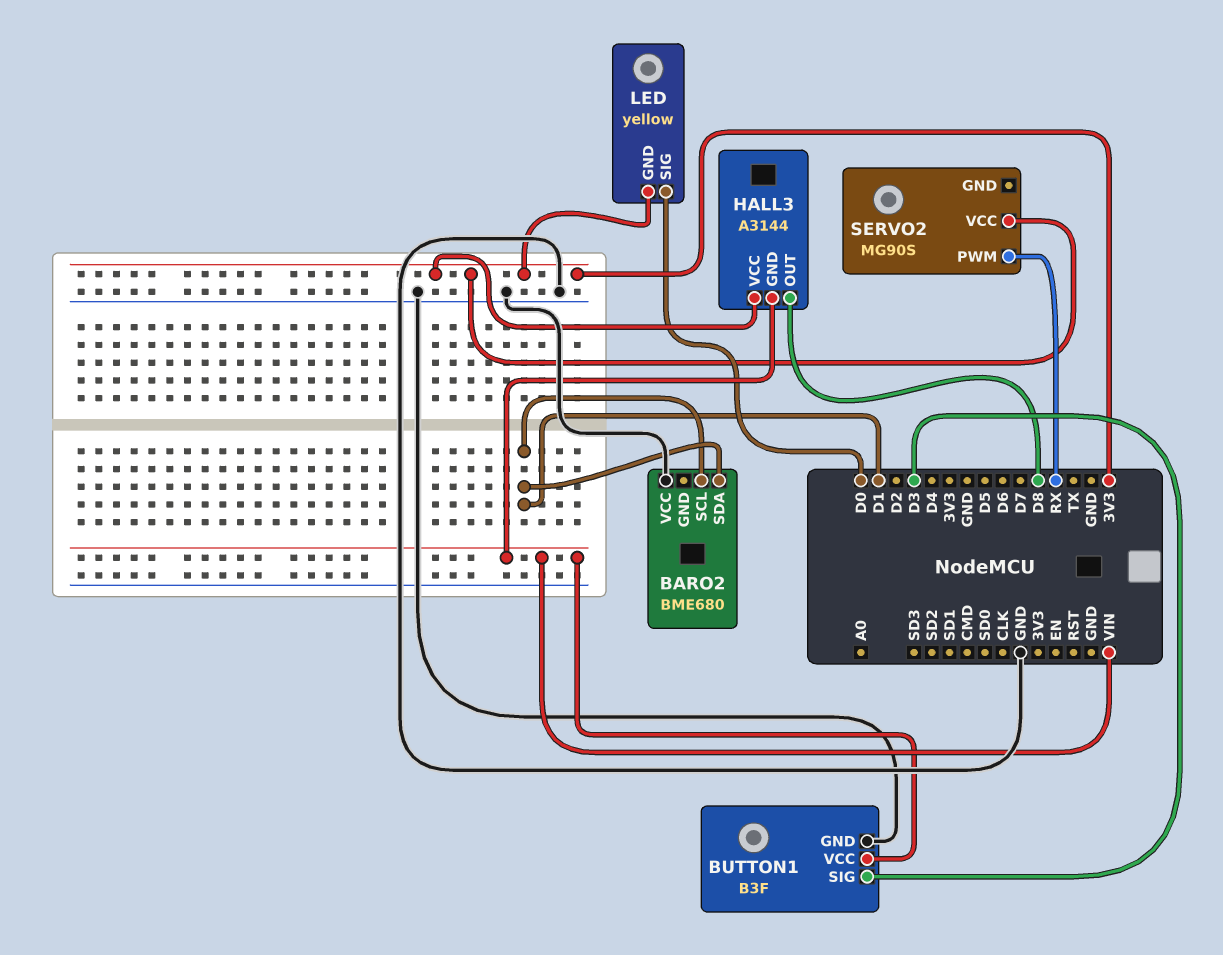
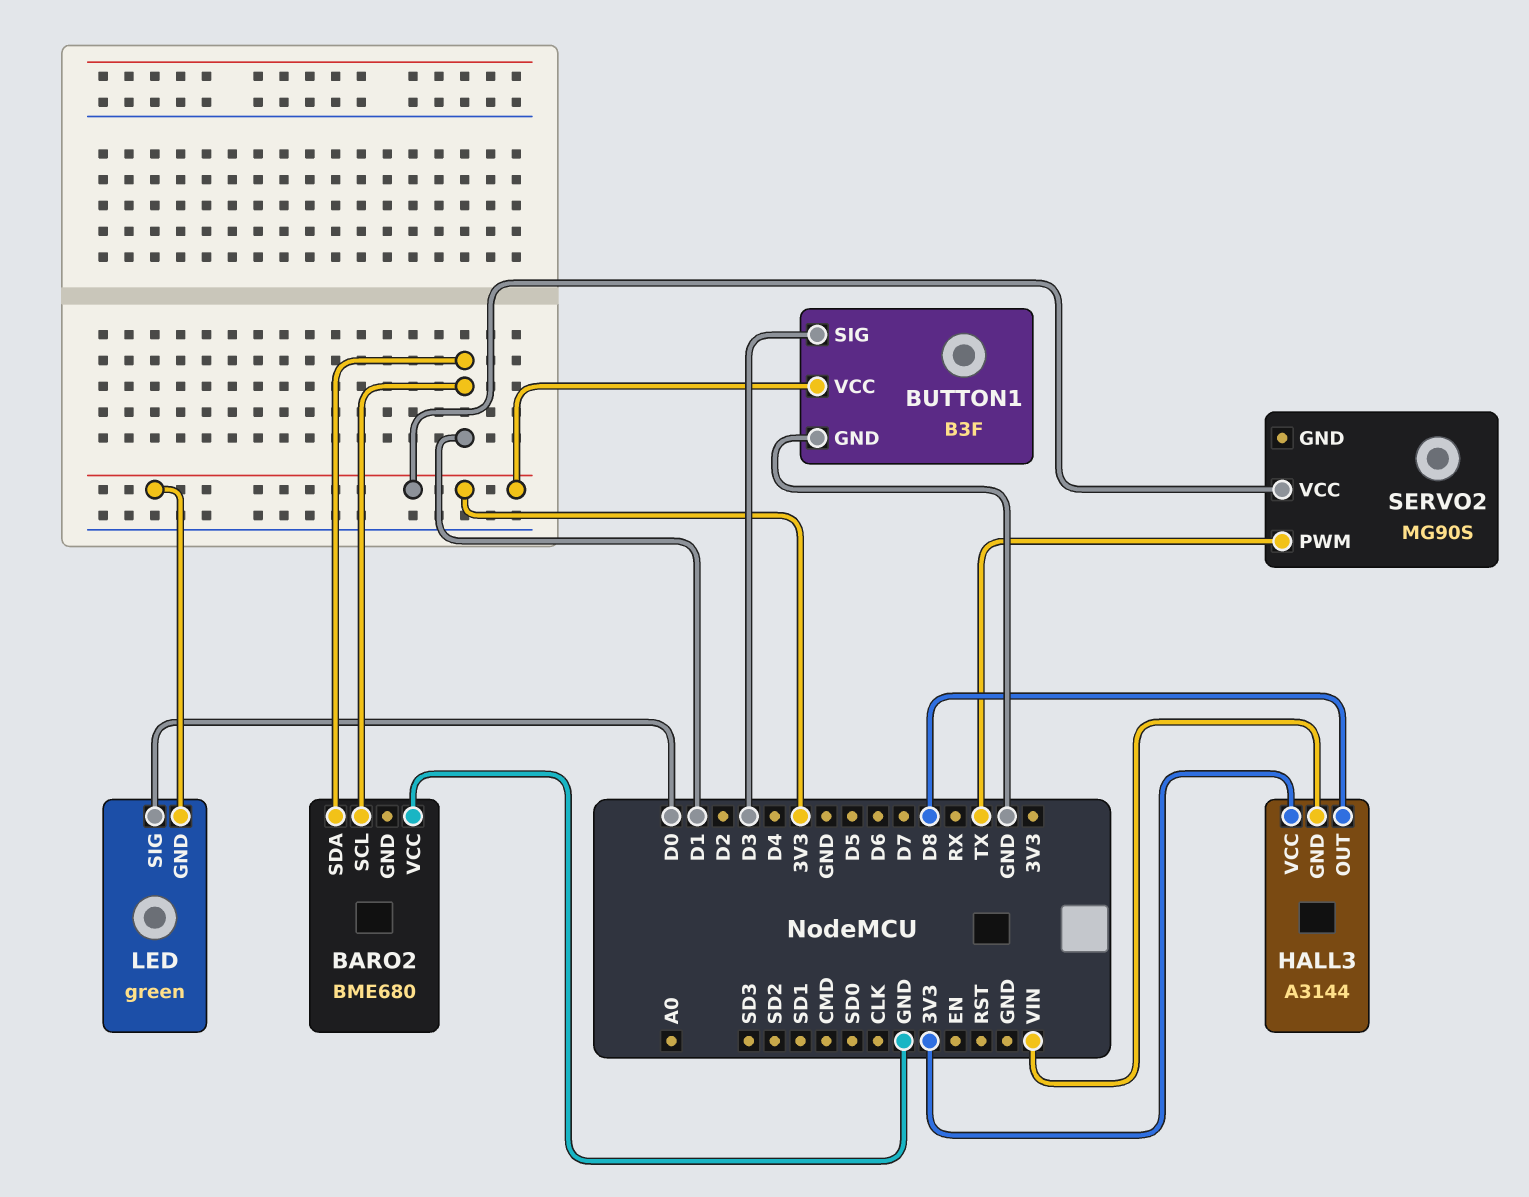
BUTTON1 pin VCC: VIN -> 3V3
LED: yellow -> green
SERVO2 pin PWM: RX -> TX

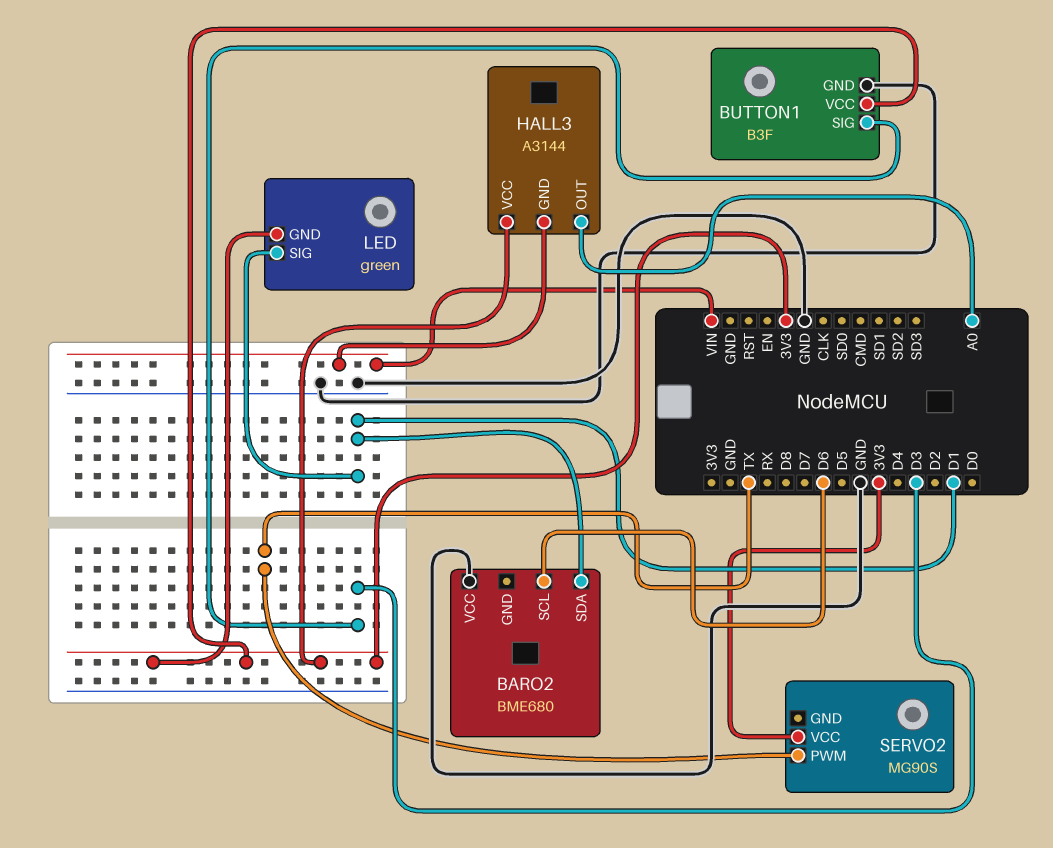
BARO2 pin SCL: D1 -> D6
HALL3 pin OUT: D8 -> A0
LED pin SIG: D0 -> D1

